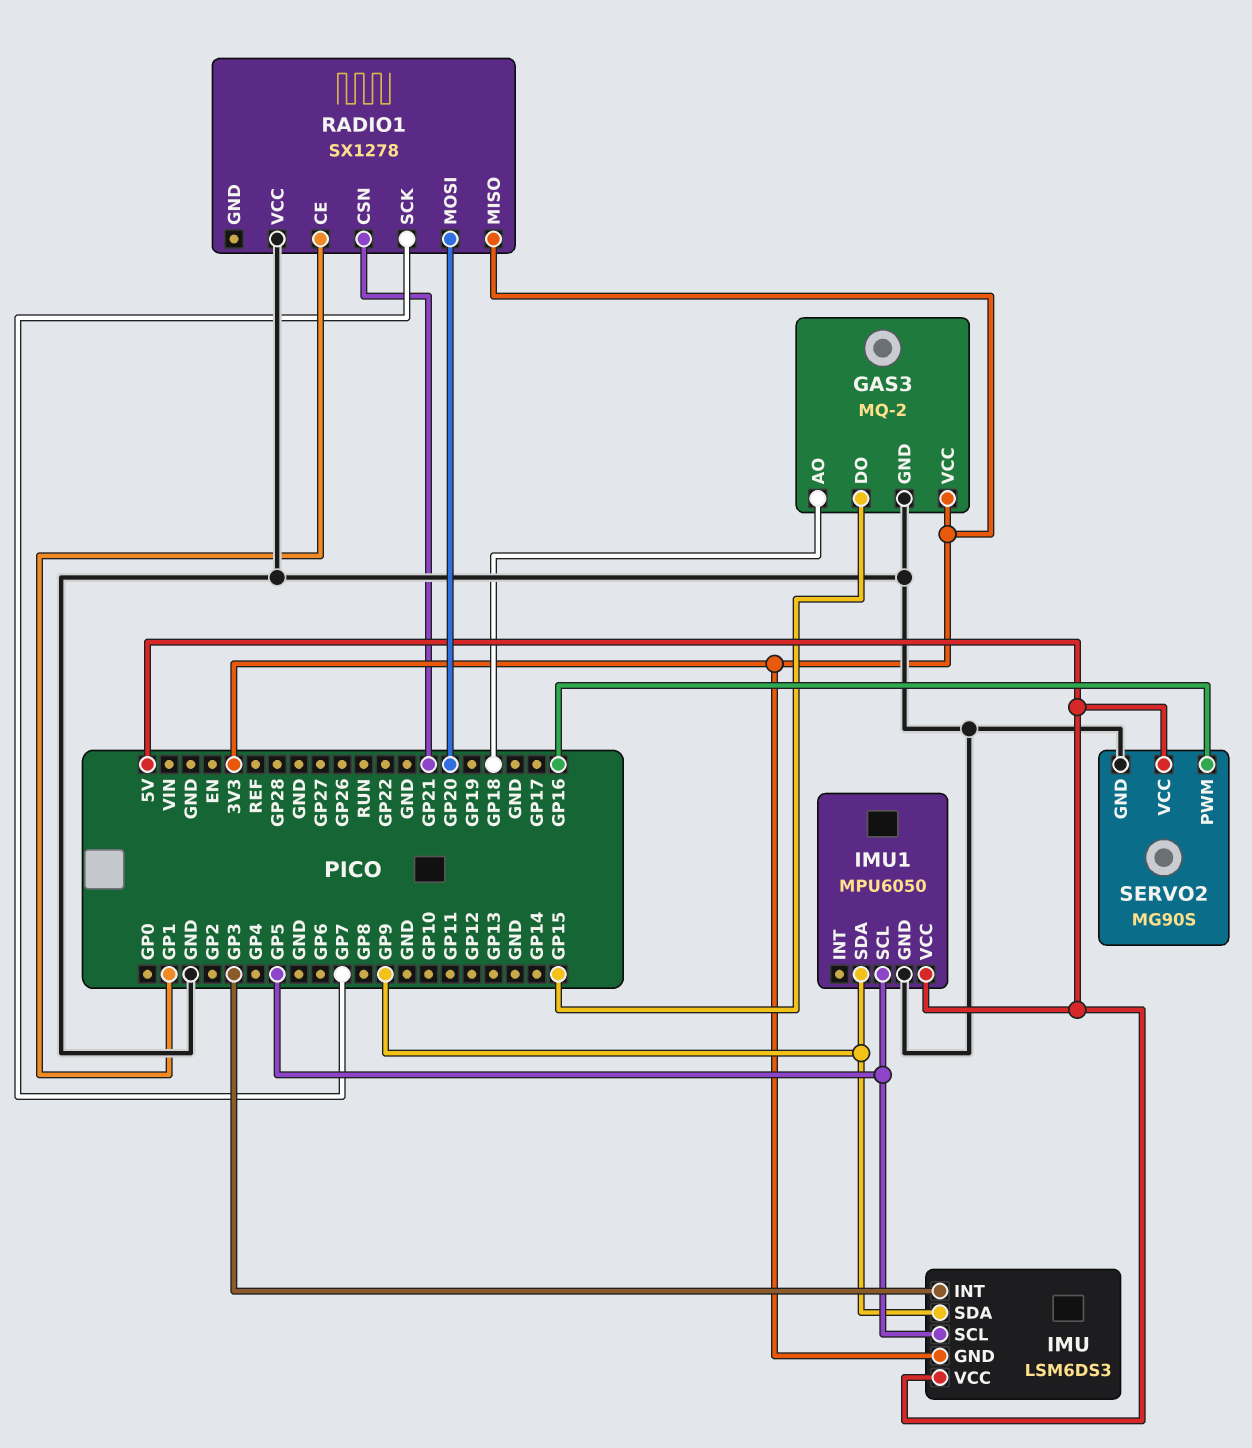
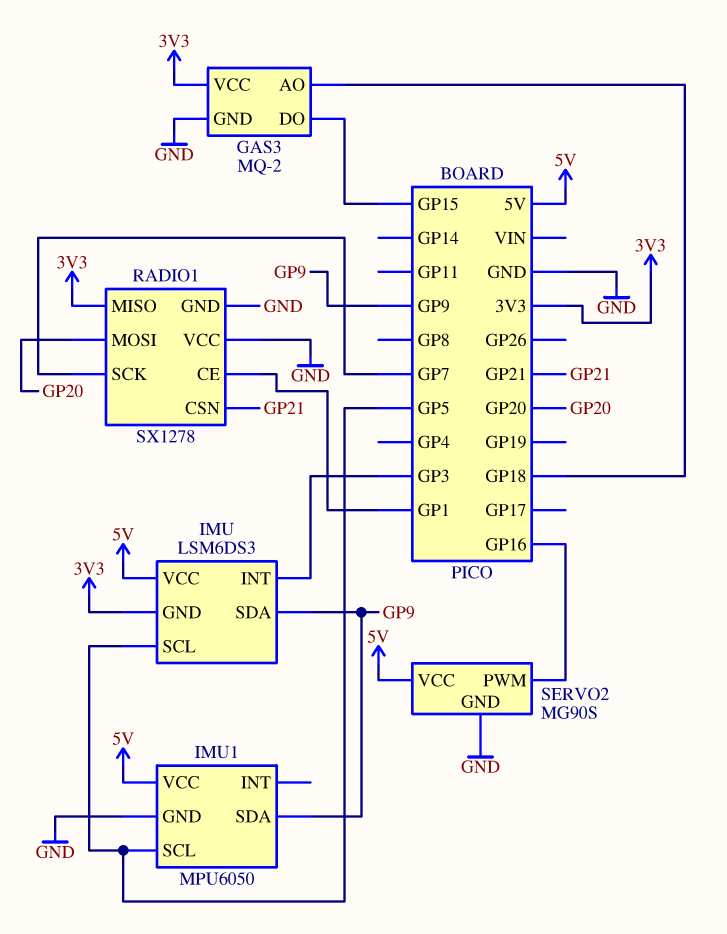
RADIO1 pin GND: none -> GND

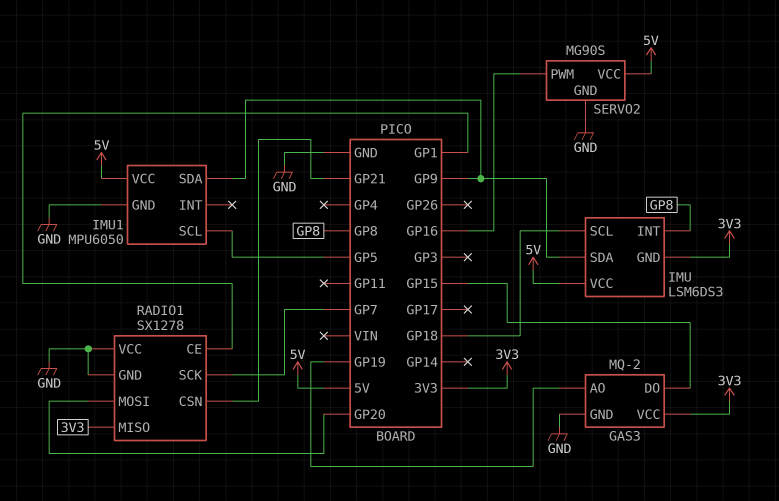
GAS3 pin AO: GP18 -> GP19
IMU pin INT: GP3 -> GP8
IMU pin SCL: GP5 -> GP18

